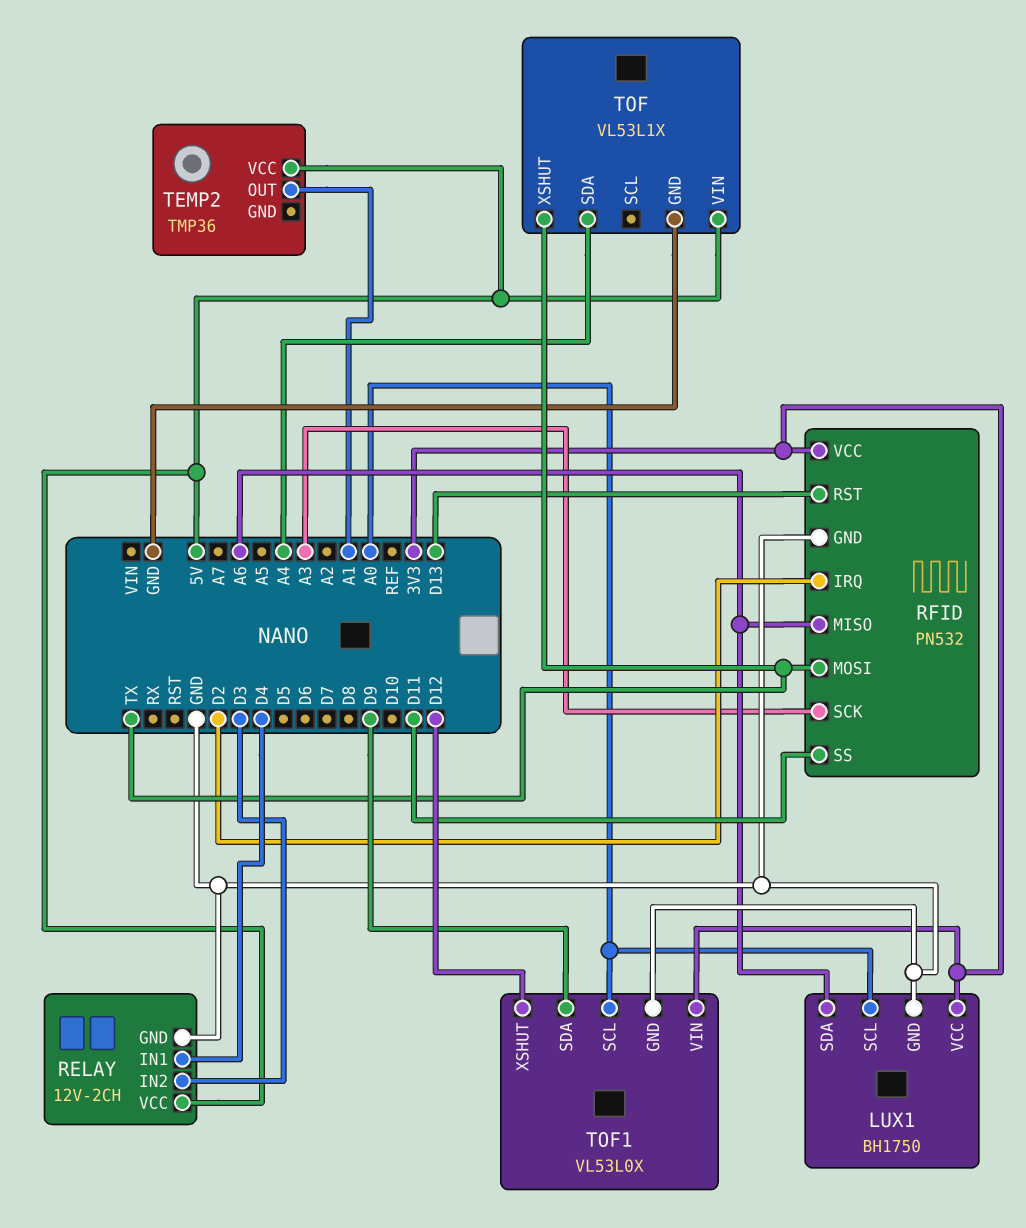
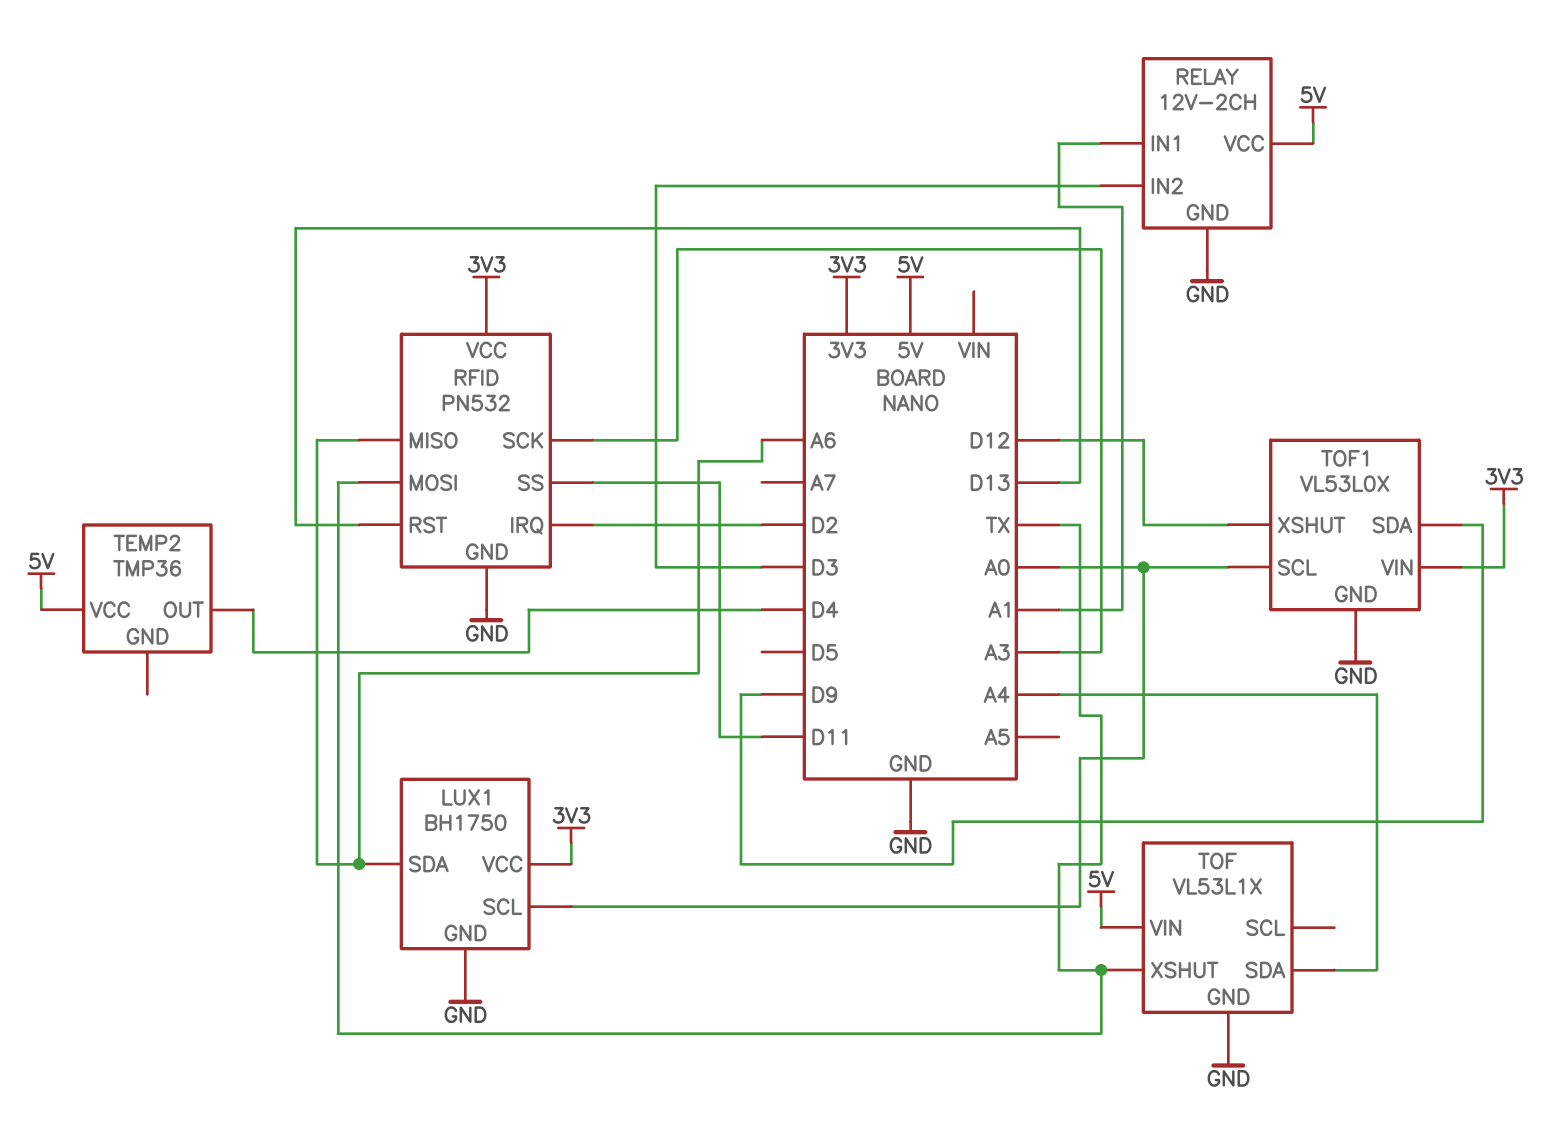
RELAY pin IN1: D4 -> A1
TEMP2 pin OUT: A1 -> D4

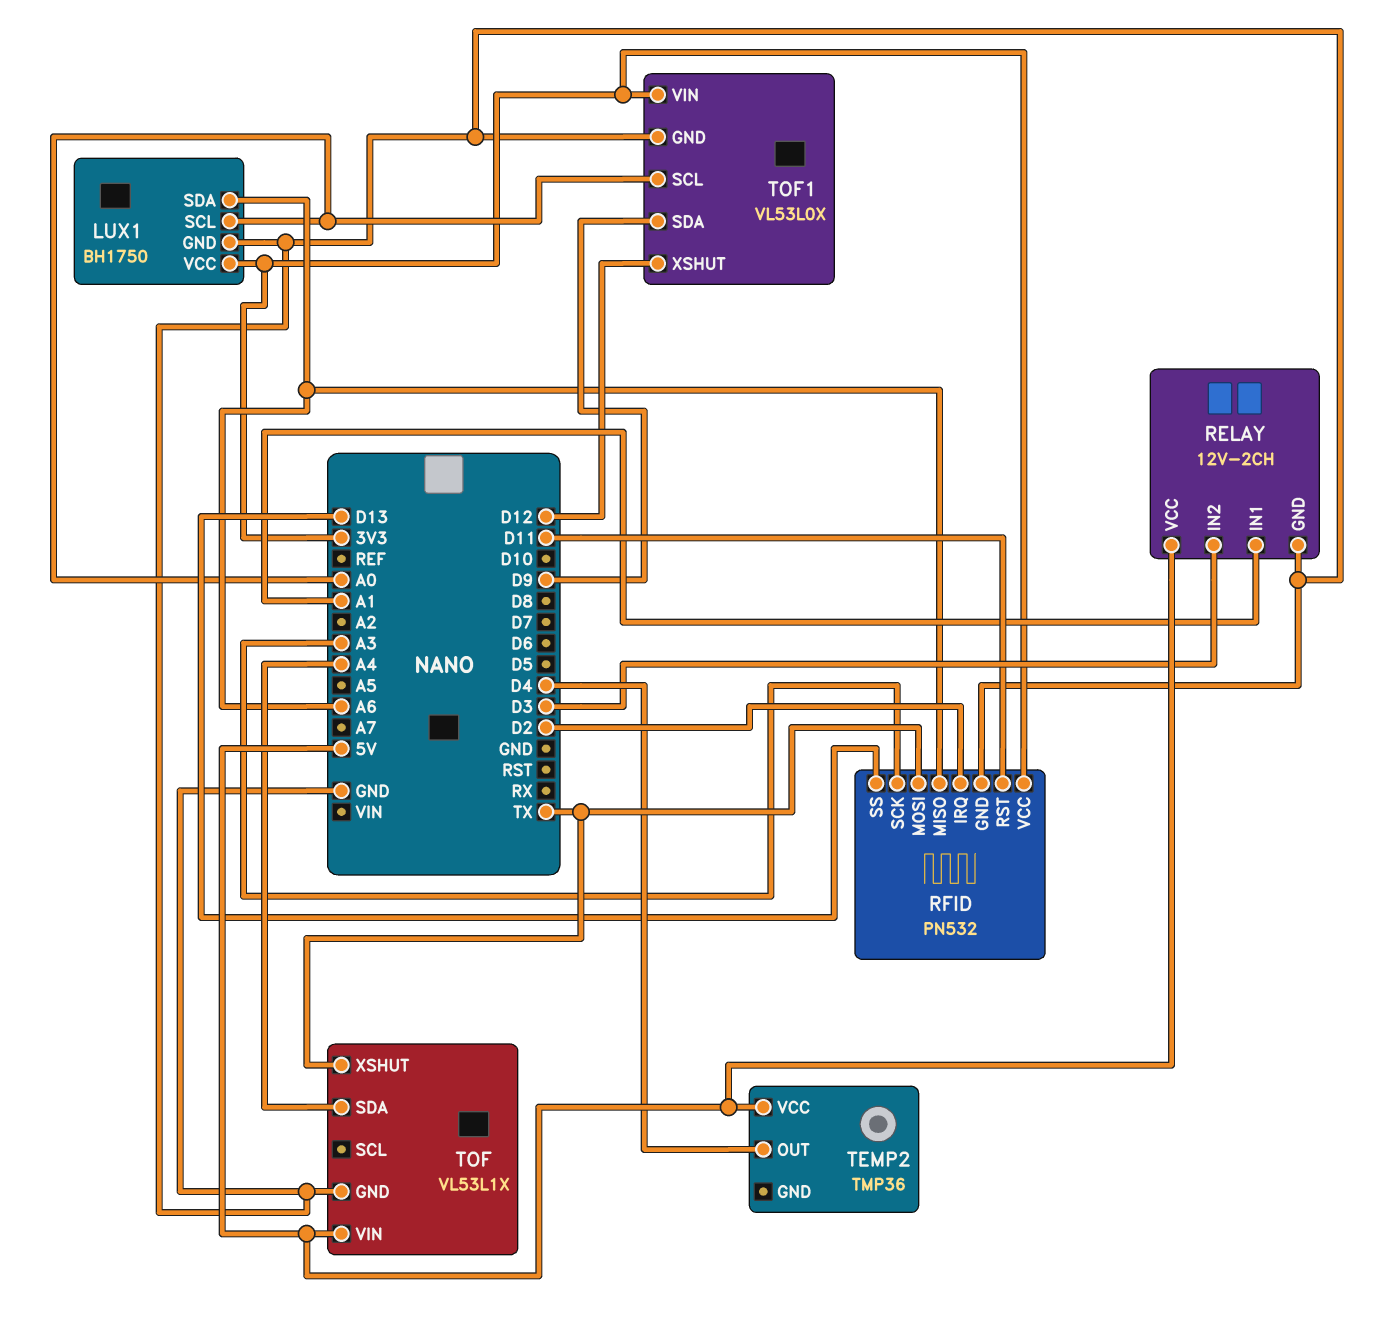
RFID pin RST: D13 -> D11
RFID pin SS: D11 -> D13

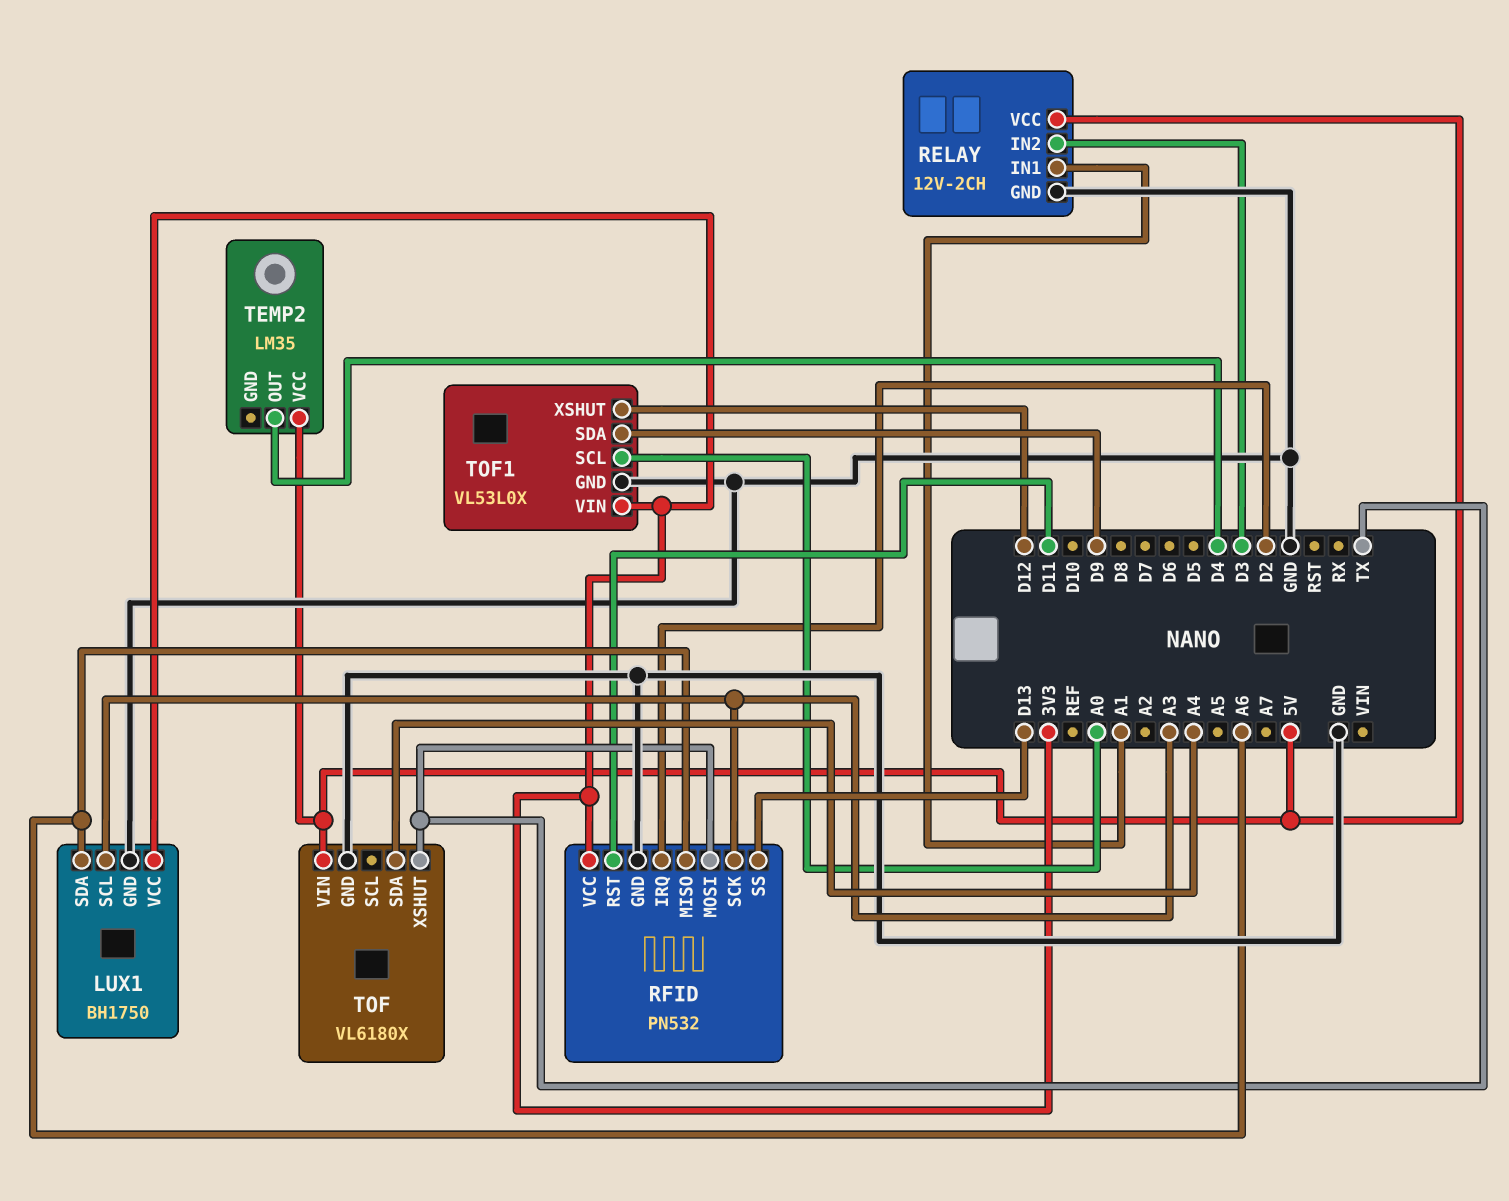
LUX1 pin SCL: A0 -> A3
TEMP2: TMP36 -> LM35
TOF: VL53L1X -> VL6180X

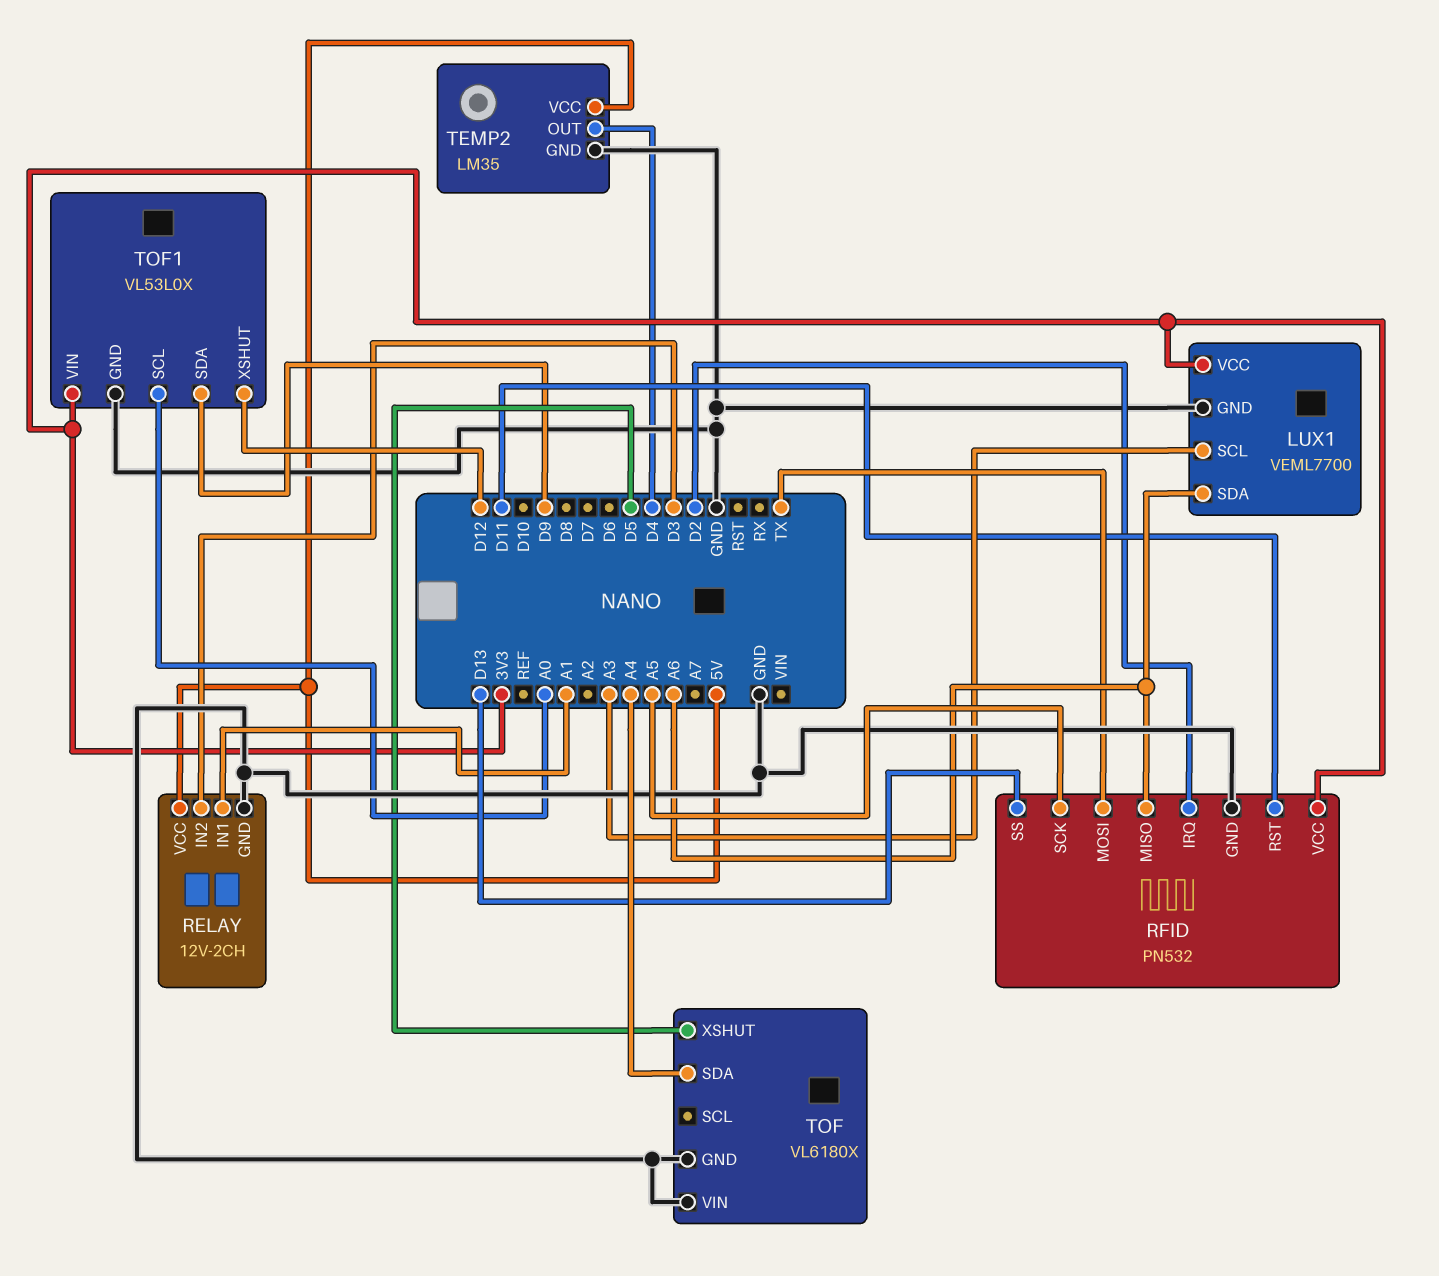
LUX1: BH1750 -> VEML7700
RFID pin SCK: A3 -> A5
TEMP2 pin GND: none -> GND
TOF pin VIN: 5V -> GND
TOF pin XSHUT: TX -> D5

